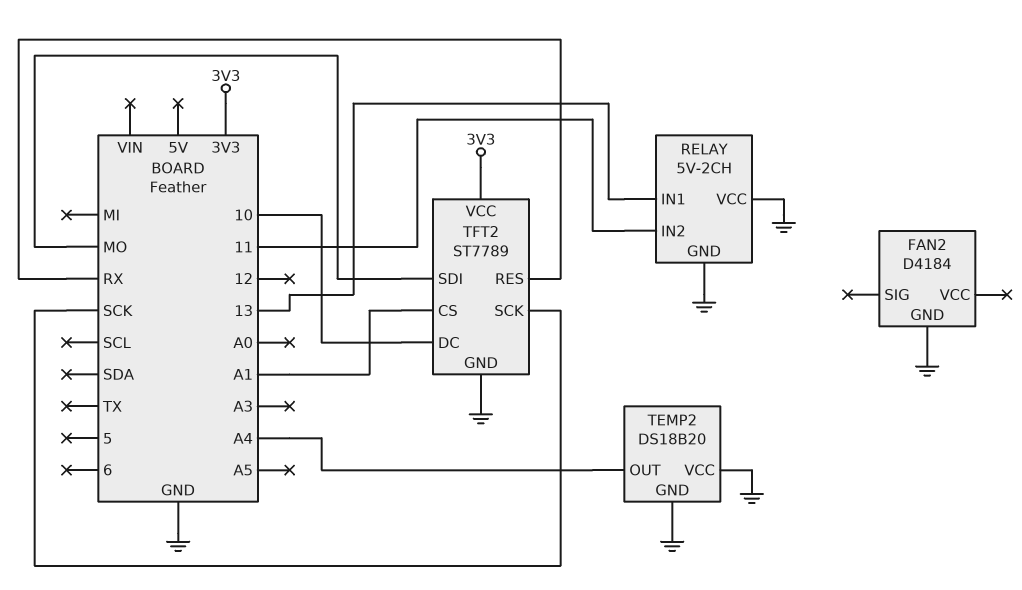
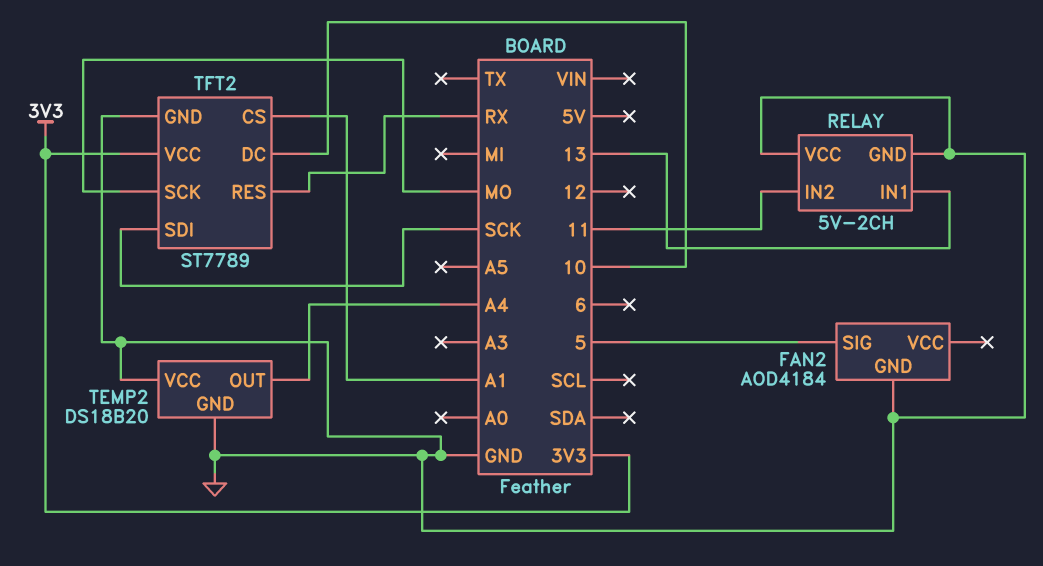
FAN2: D4184 -> AOD4184
FAN2 pin SIG: none -> 5
TFT2 pin SCK: SCK -> MO
TFT2 pin SDI: MO -> SCK

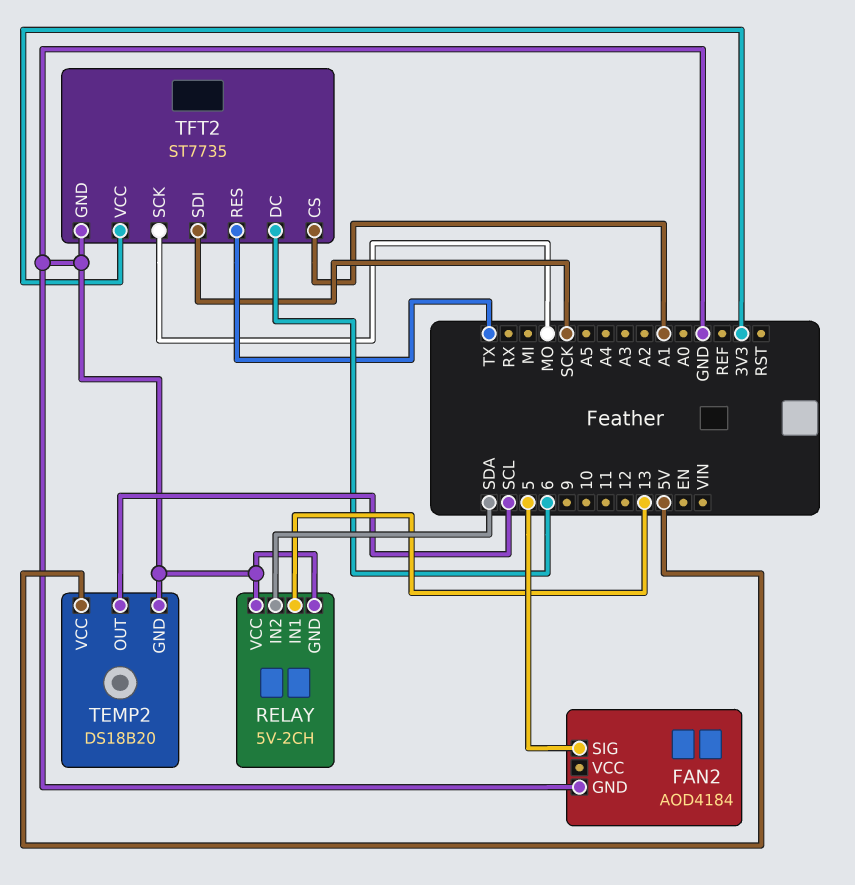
RELAY pin IN2: 11 -> SDA
TEMP2 pin OUT: A4 -> SCL
TEMP2 pin VCC: GND -> 5V
TFT2: ST7789 -> ST7735
TFT2 pin DC: 10 -> 6
TFT2 pin RES: RX -> TX

